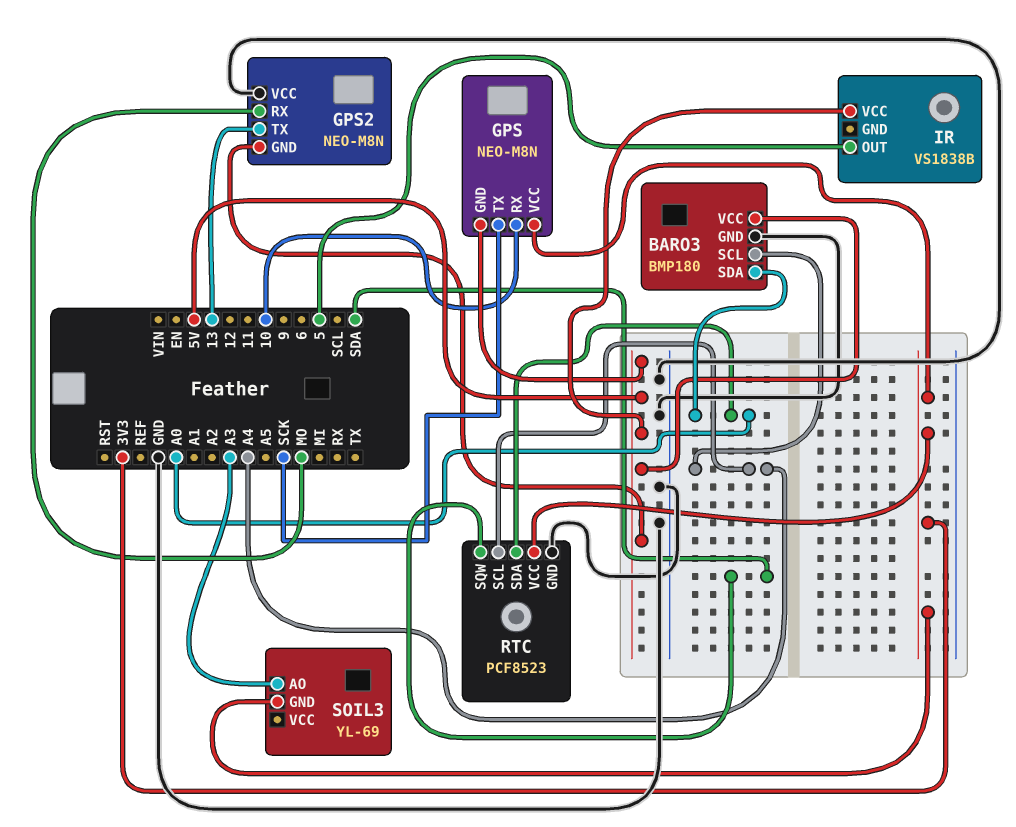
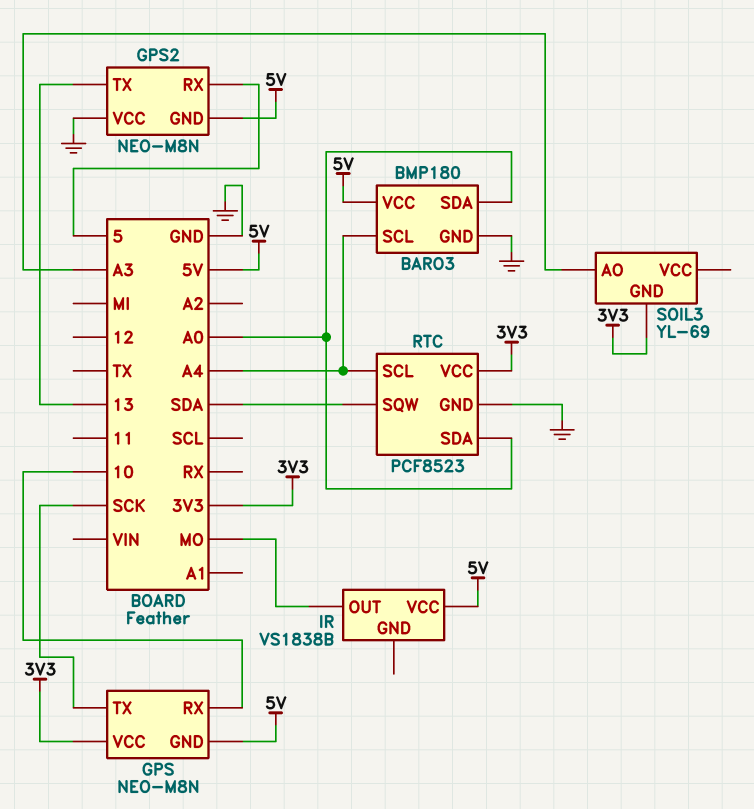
GPS2 pin RX: MO -> 5
IR pin OUT: 5 -> MO

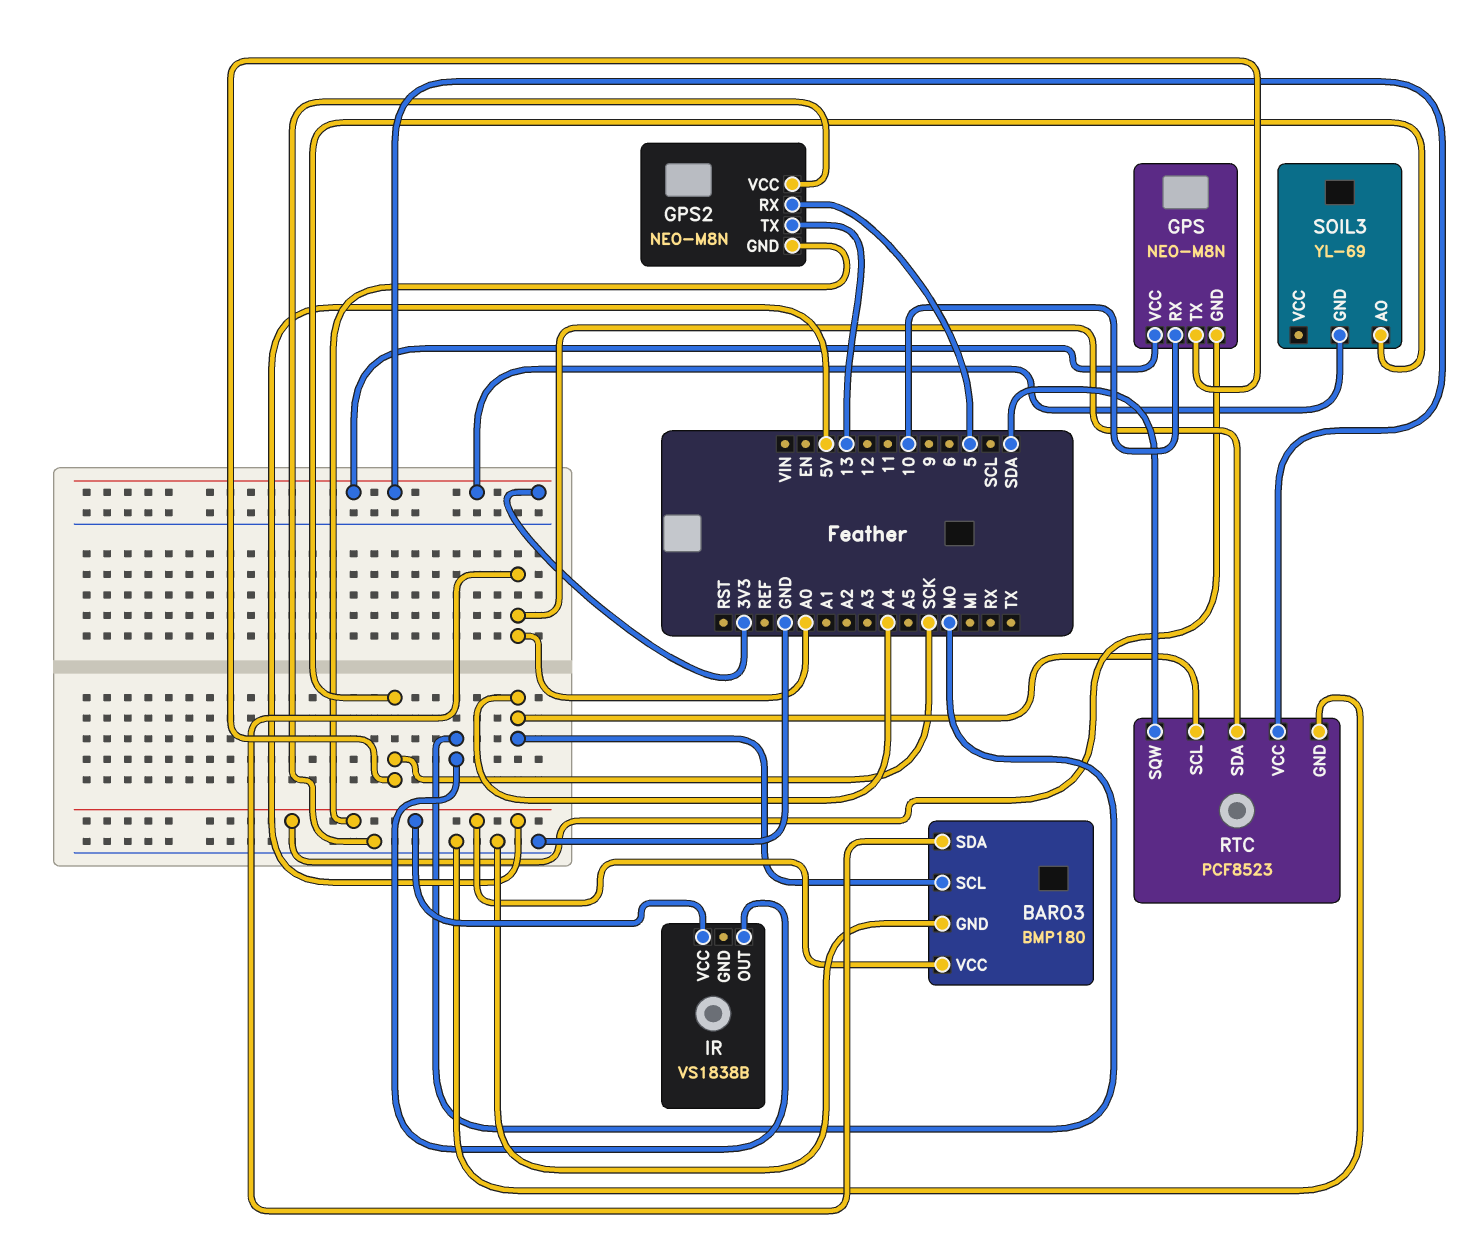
SOIL3 pin AO: A3 -> SCK

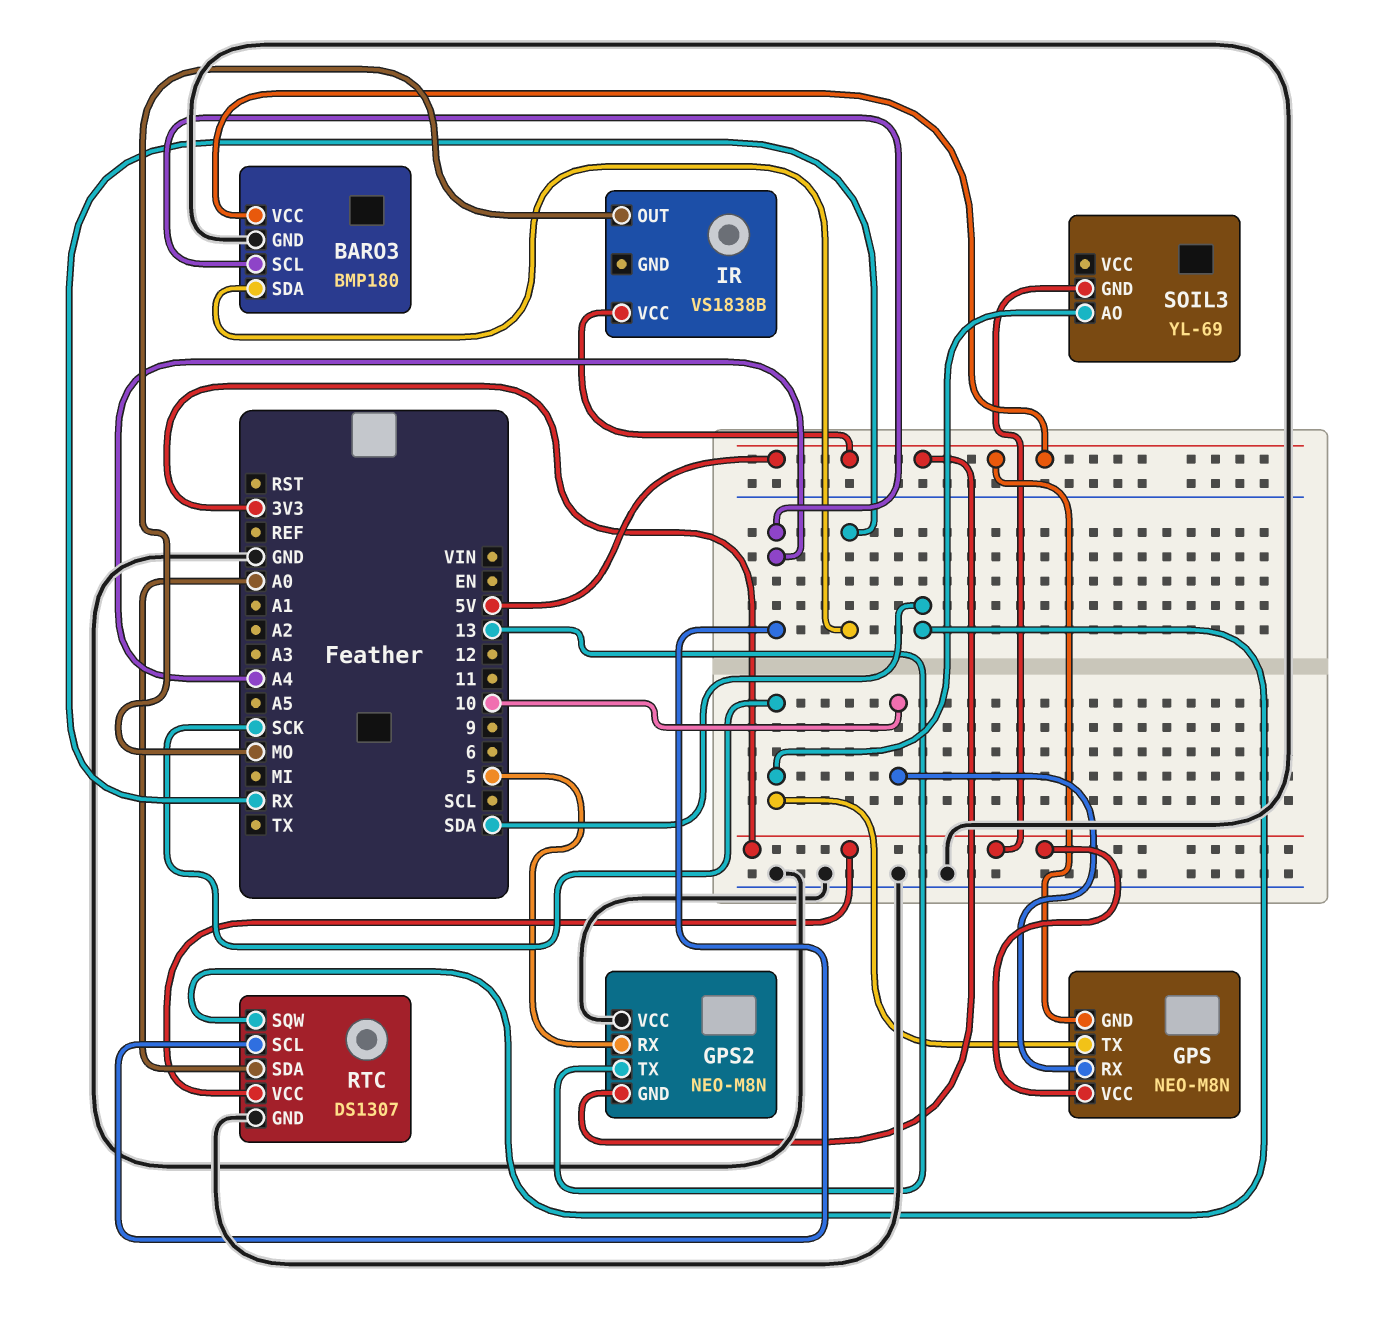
BARO3 pin SDA: A0 -> RX
RTC: PCF8523 -> DS1307

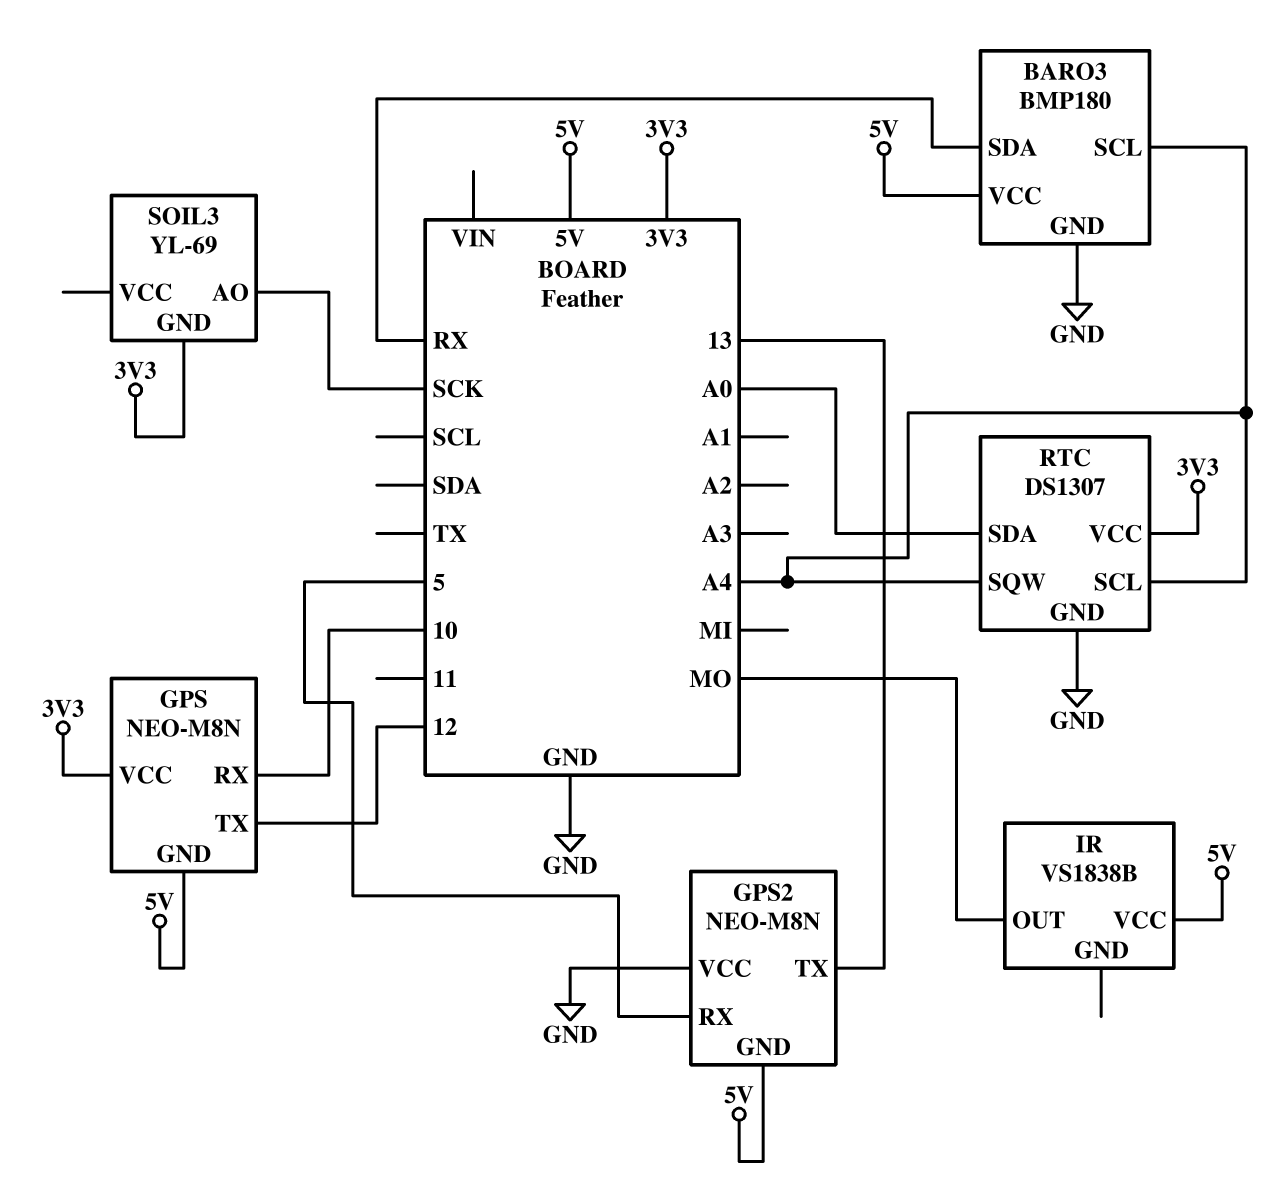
GPS pin TX: SCK -> 12
RTC pin SQW: SDA -> A4

